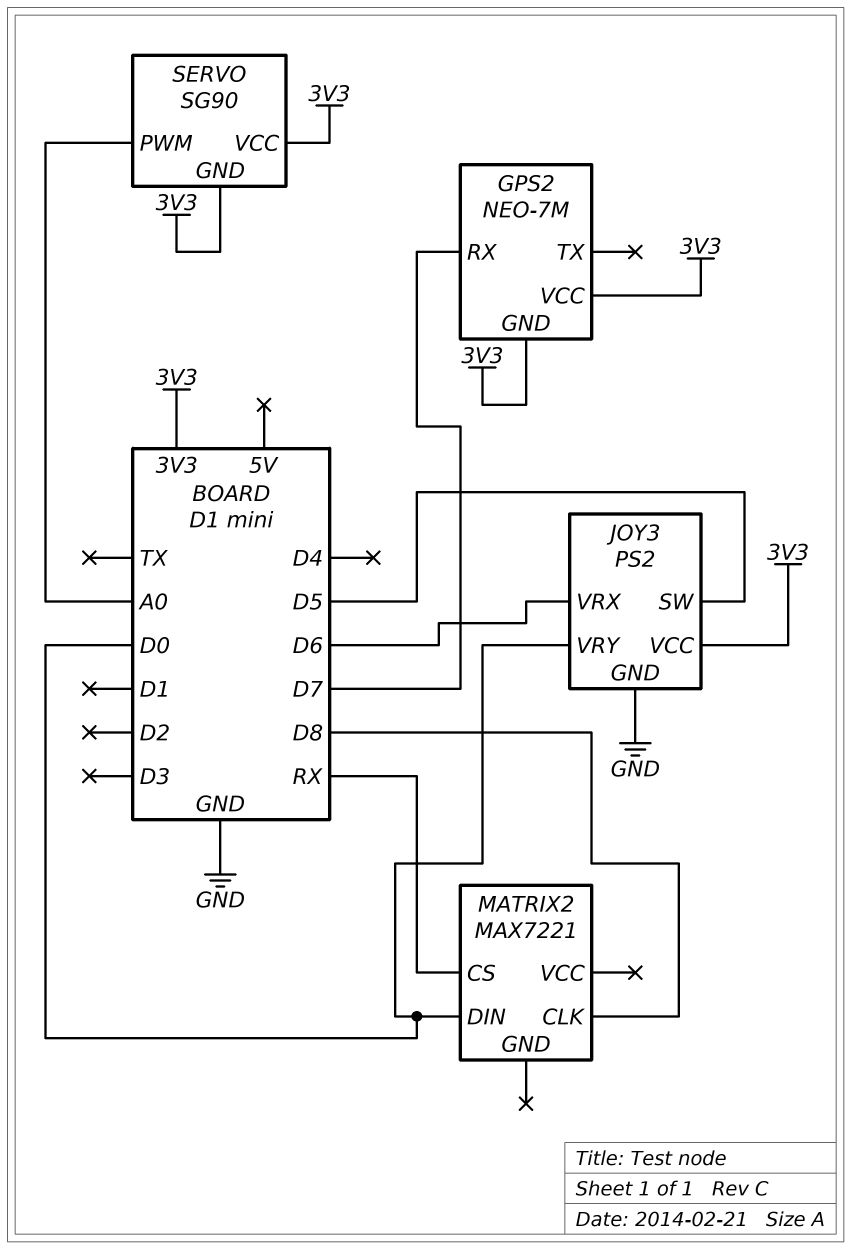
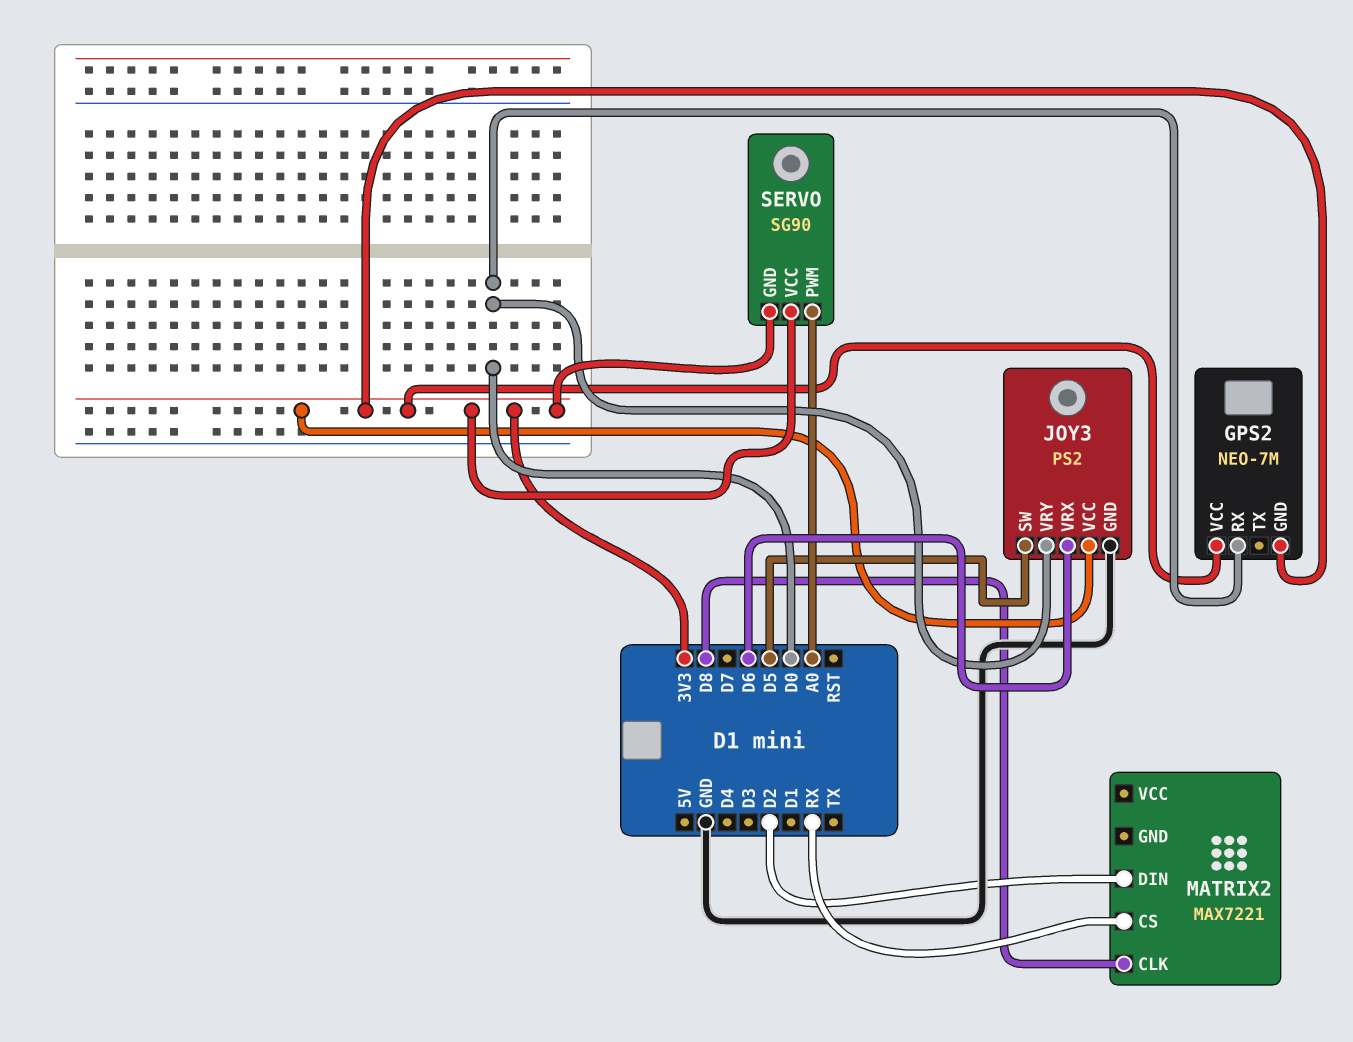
GPS2 pin RX: D7 -> D0
MATRIX2 pin DIN: D0 -> D2

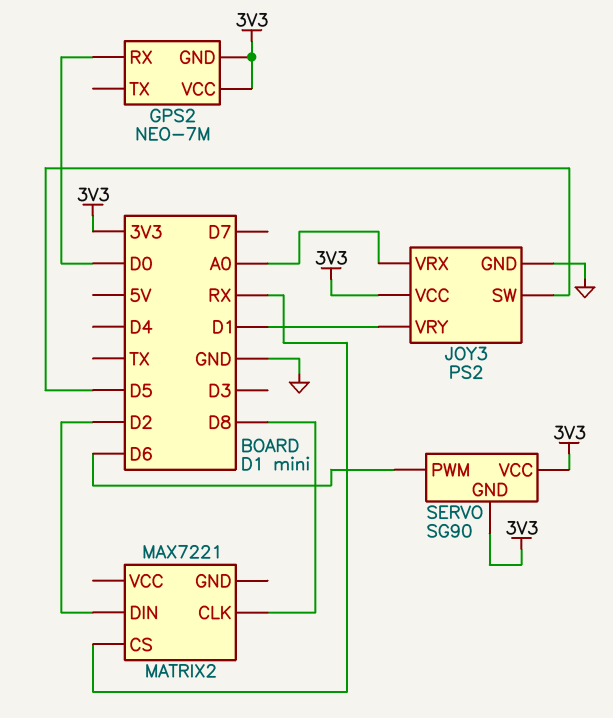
JOY3 pin VRX: D6 -> A0
JOY3 pin VRY: D0 -> D1
SERVO pin PWM: A0 -> D6

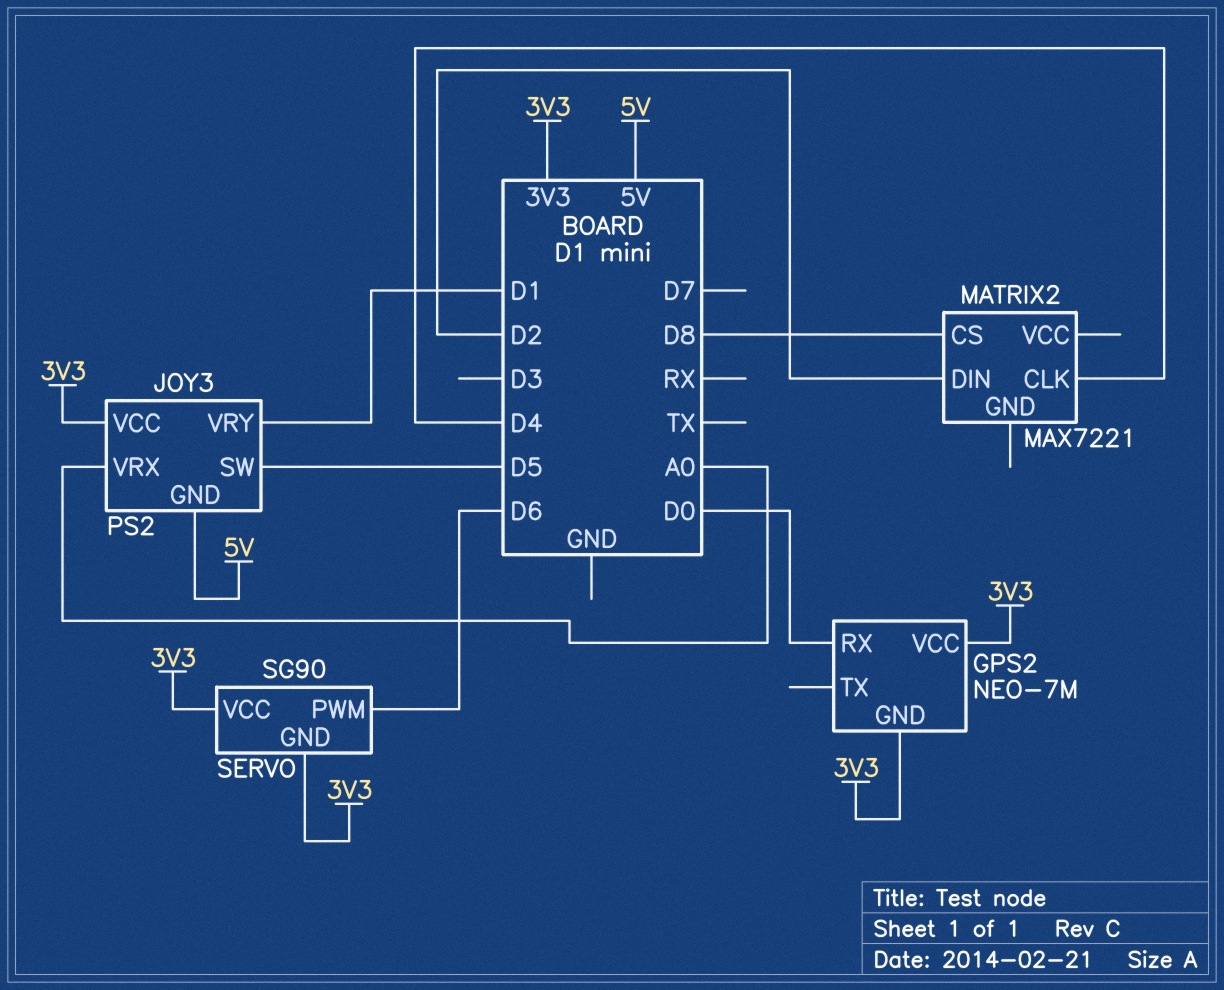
JOY3 pin GND: GND -> 5V
MATRIX2 pin CLK: D8 -> D4
MATRIX2 pin CS: RX -> D8

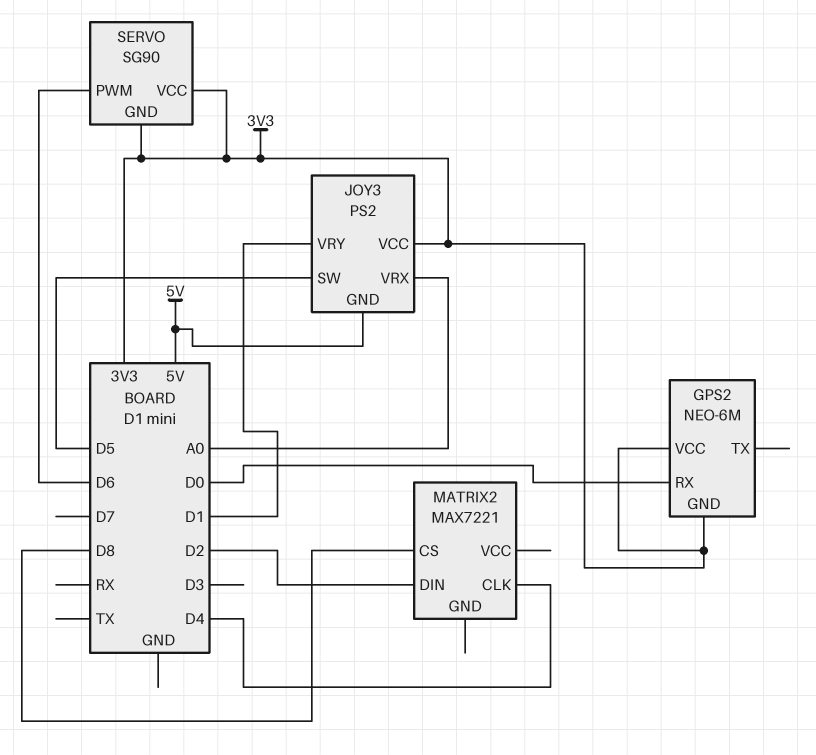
GPS2: NEO-7M -> NEO-6M

